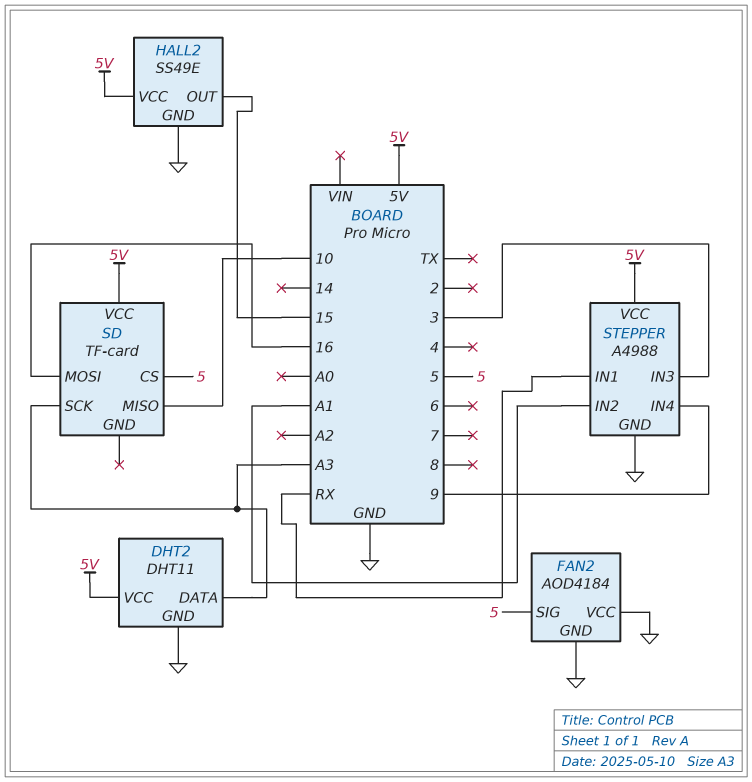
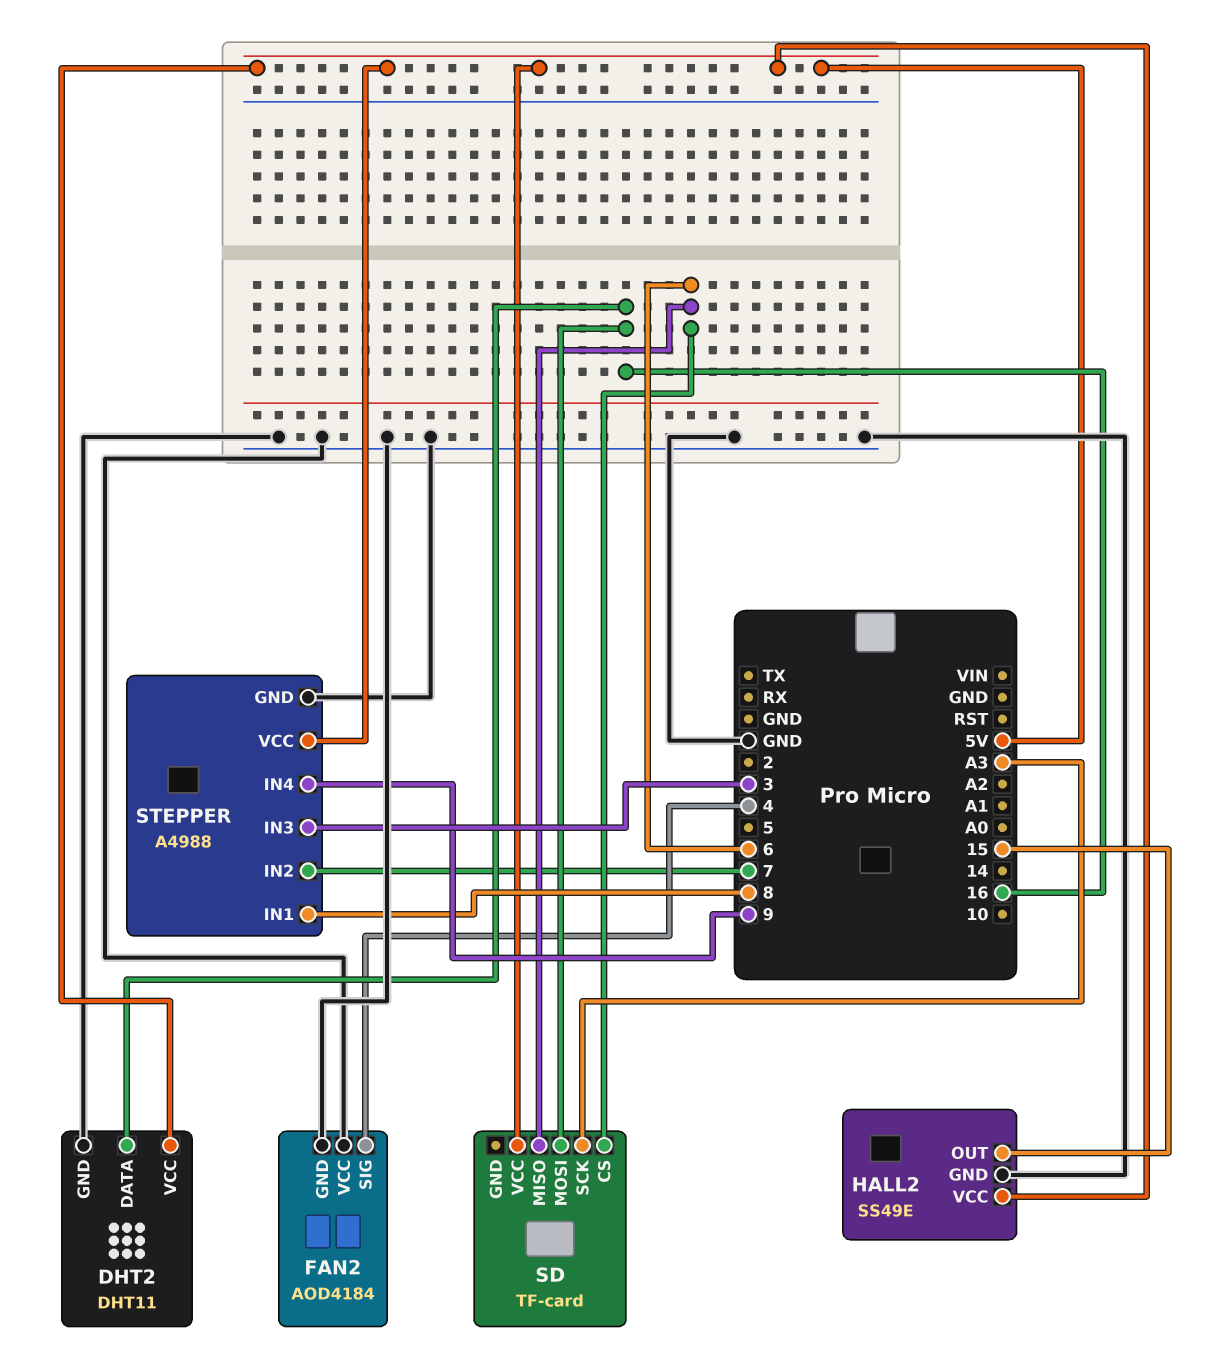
DHT2 pin DATA: A3 -> 16
FAN2 pin SIG: 5 -> 4
SD pin CS: 5 -> 6
SD pin MISO: 10 -> 6
STEPPER pin IN1: RX -> 8
STEPPER pin IN2: A1 -> 7

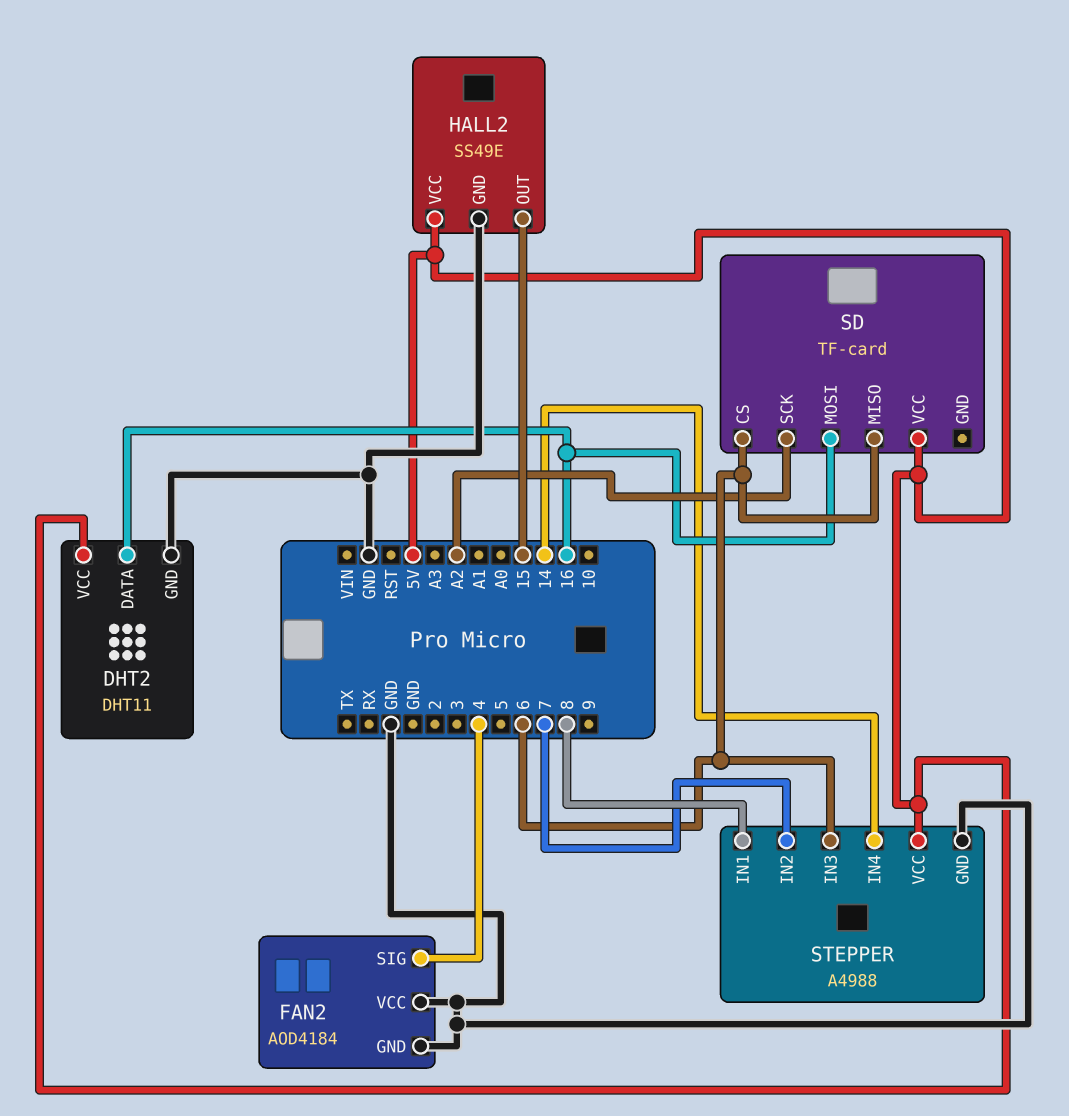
SD pin SCK: A3 -> A2
STEPPER pin IN3: 3 -> 6
STEPPER pin IN4: 9 -> 14

